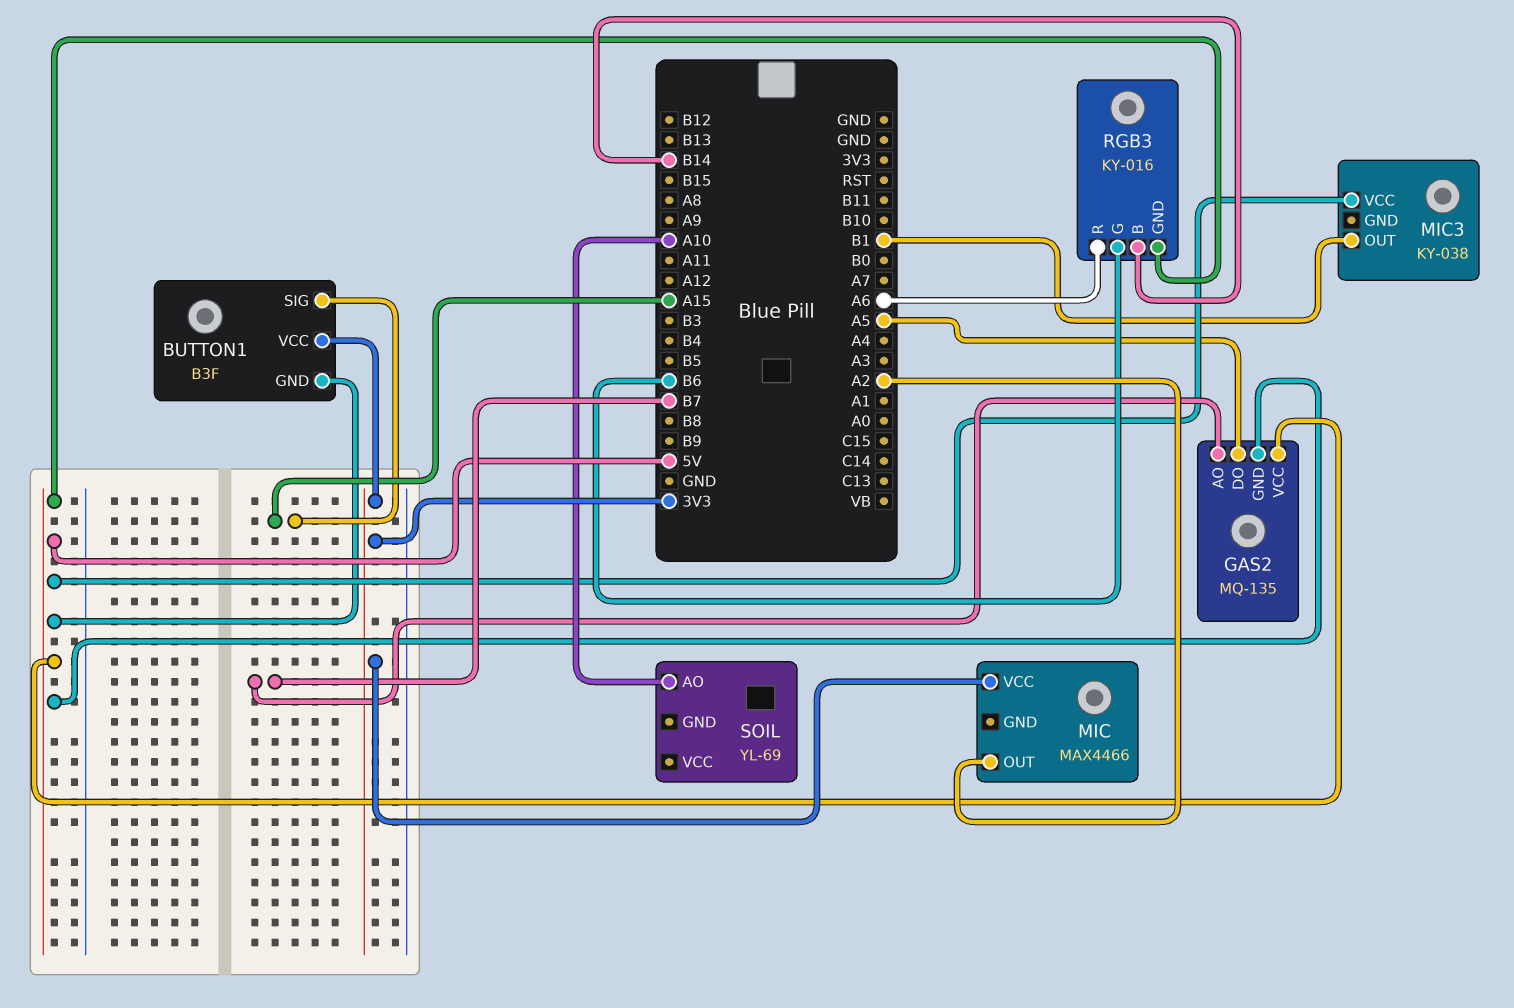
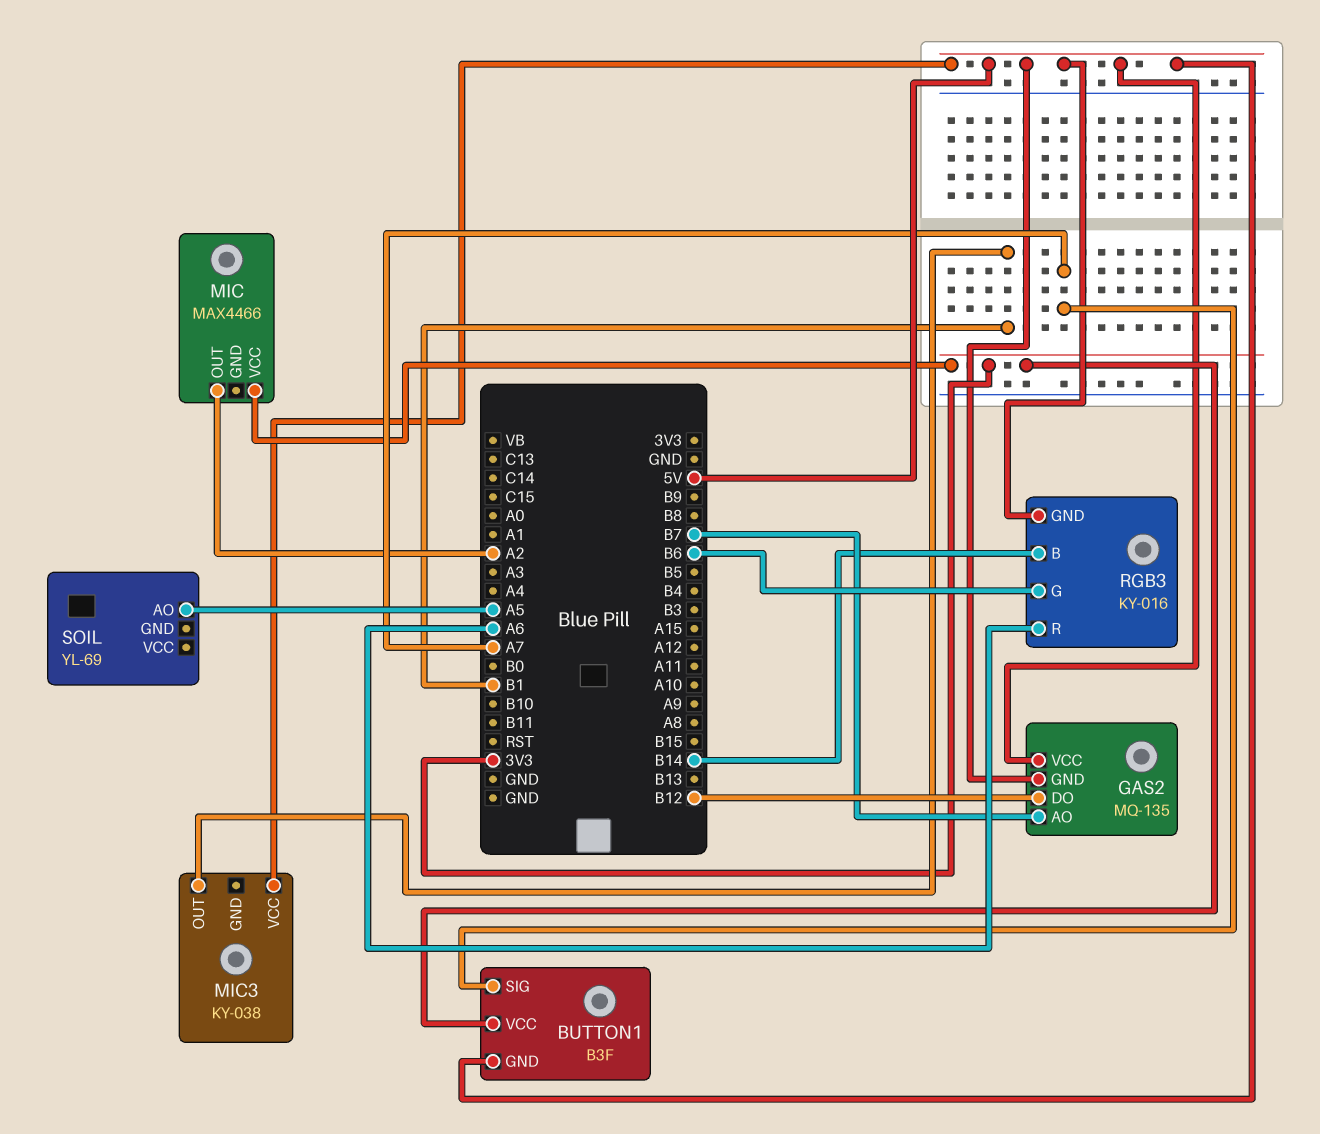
BUTTON1 pin SIG: A15 -> A7
GAS2 pin DO: A5 -> B12
SOIL pin AO: A10 -> A5

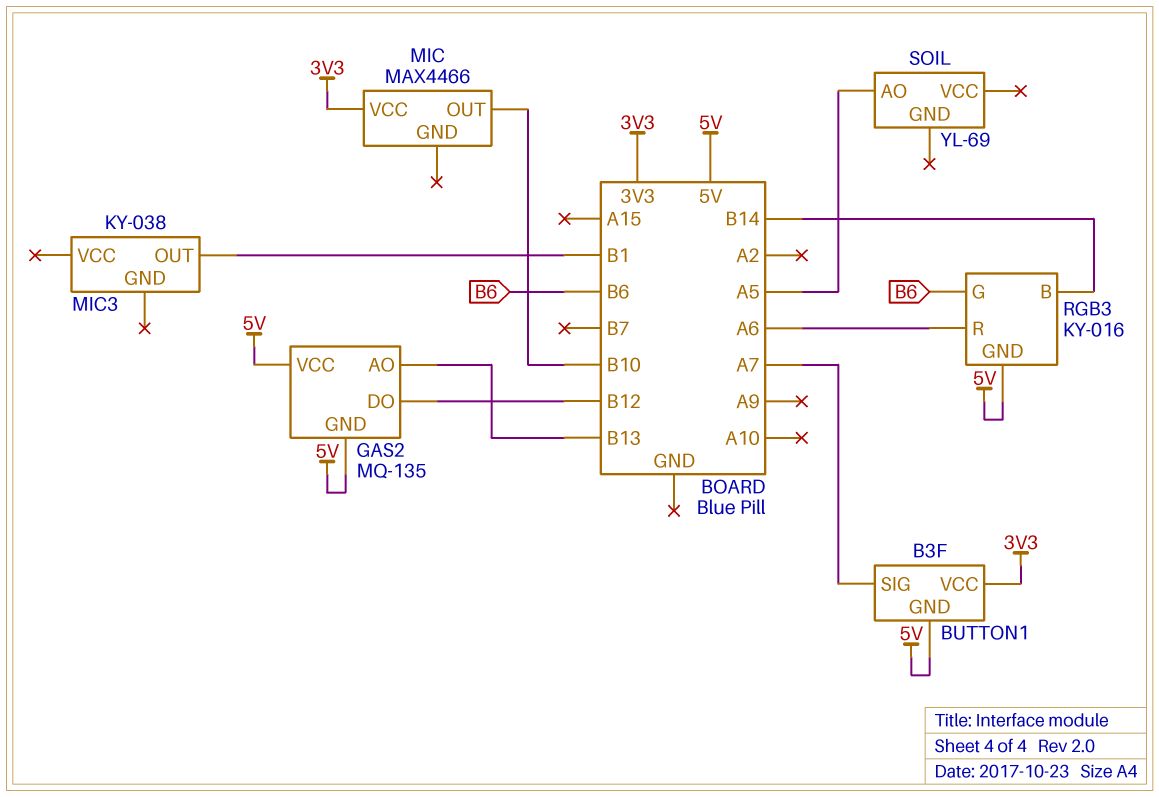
GAS2 pin AO: B7 -> B13
MIC pin OUT: A2 -> B10
MIC3 pin VCC: 5V -> none

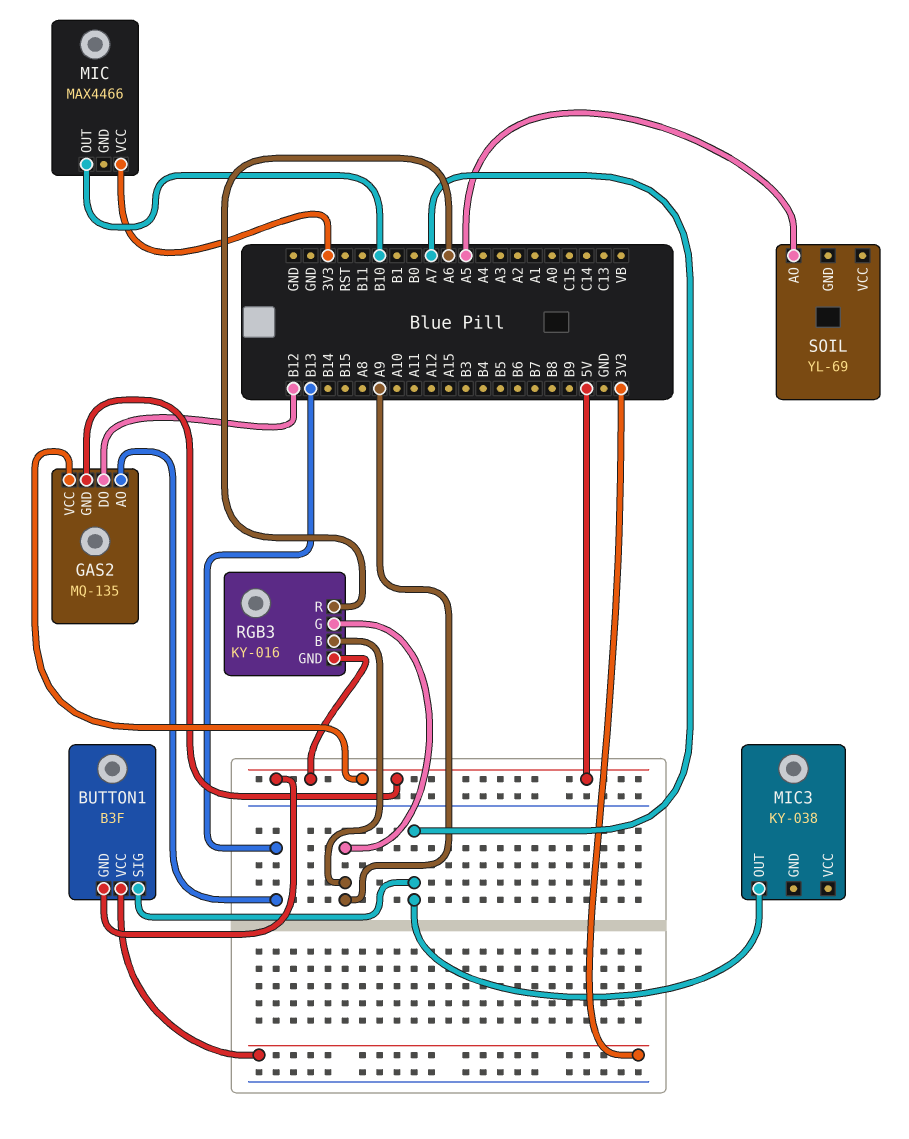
MIC3 pin OUT: B1 -> A7
RGB3 pin B: B14 -> A9
RGB3 pin G: B6 -> A9

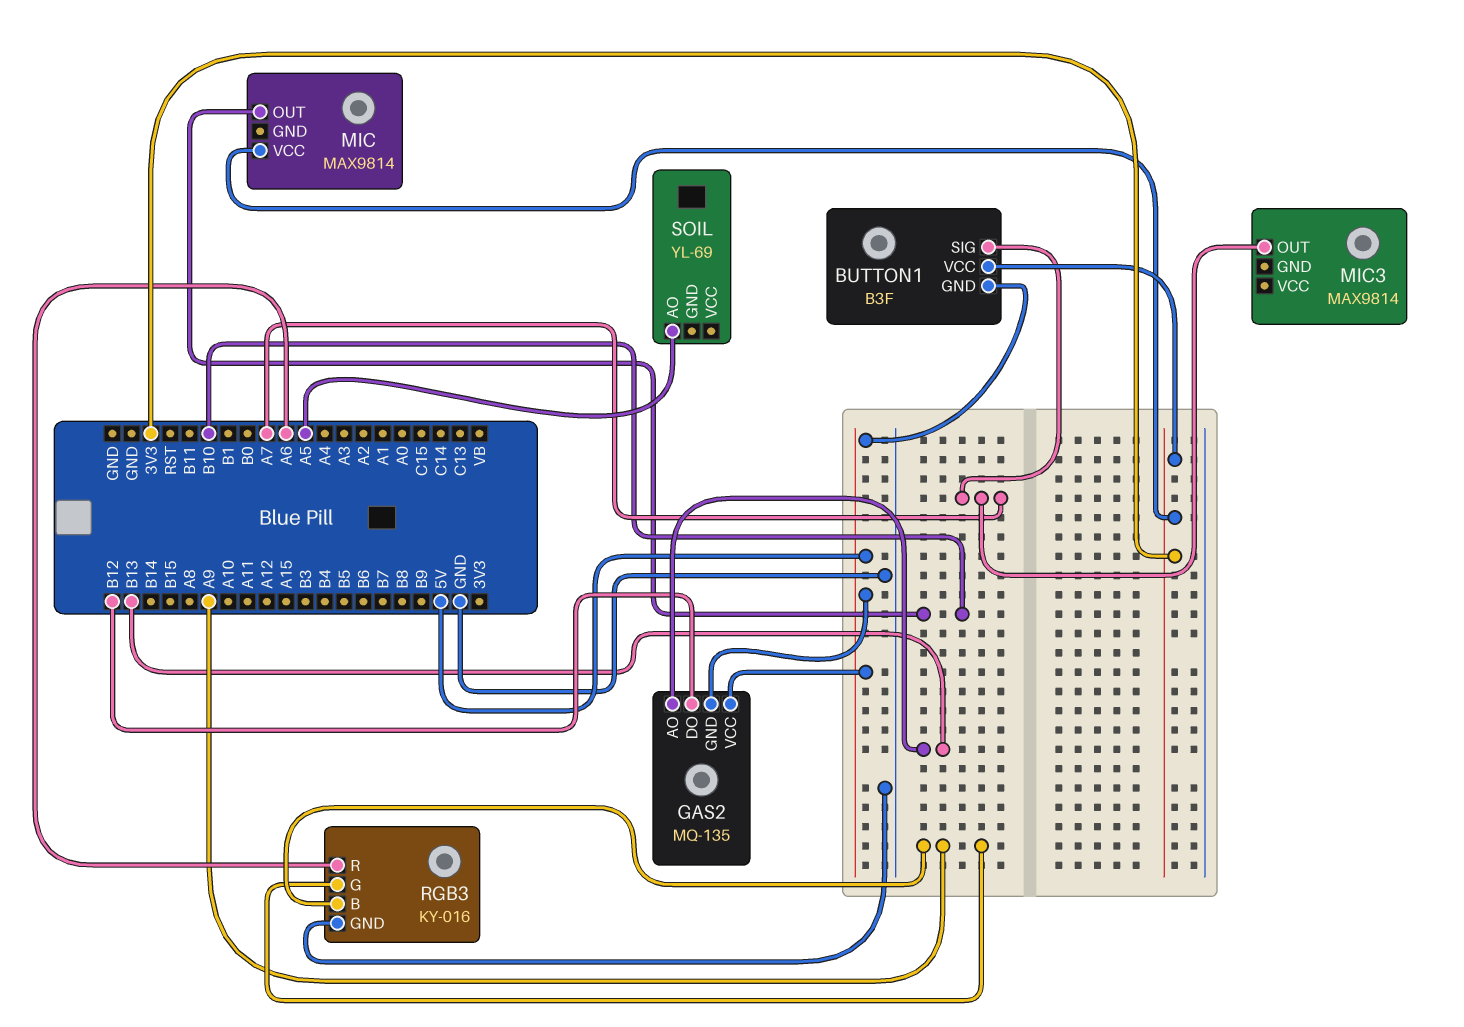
MIC: MAX4466 -> MAX9814
MIC3: KY-038 -> MAX9814
RGB3 pin GND: 5V -> GND

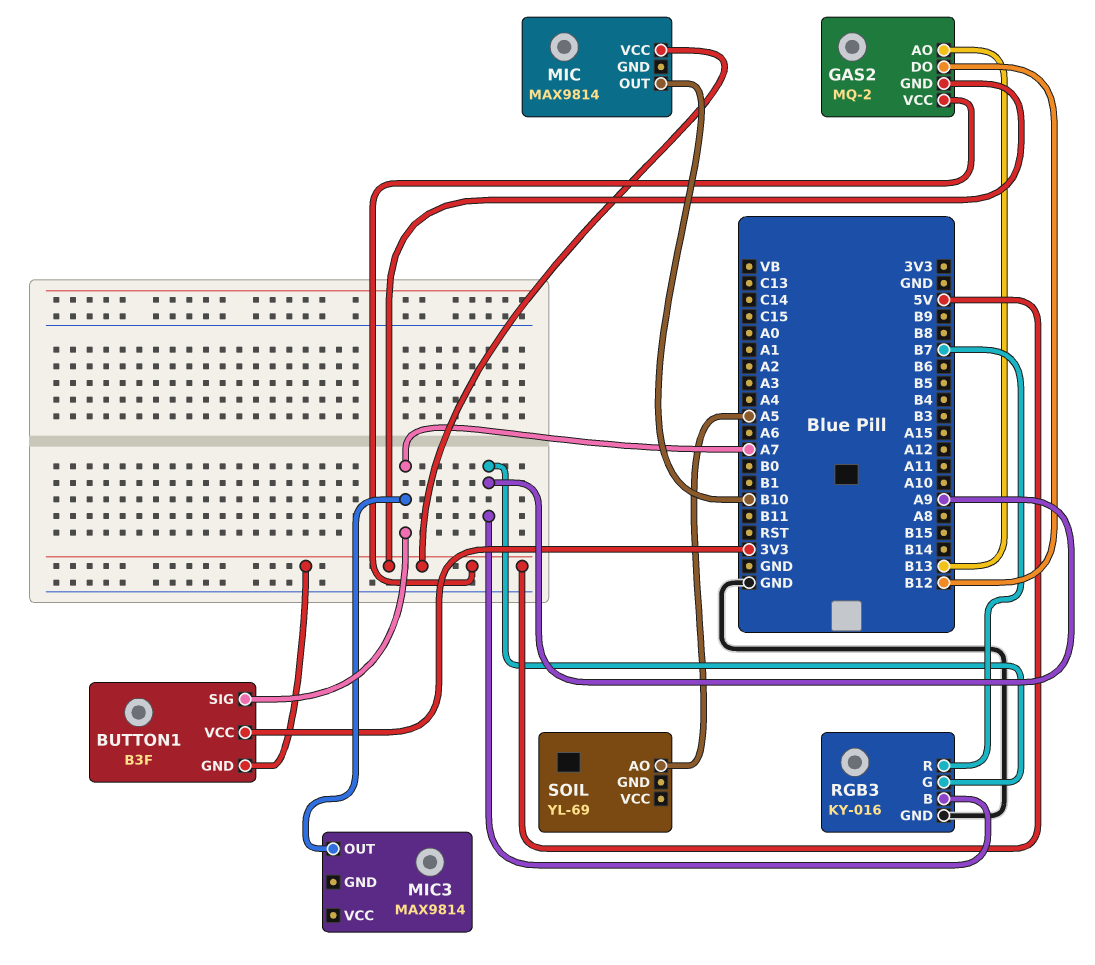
GAS2: MQ-135 -> MQ-2
MIC pin VCC: 3V3 -> 5V
RGB3 pin R: A6 -> B7

